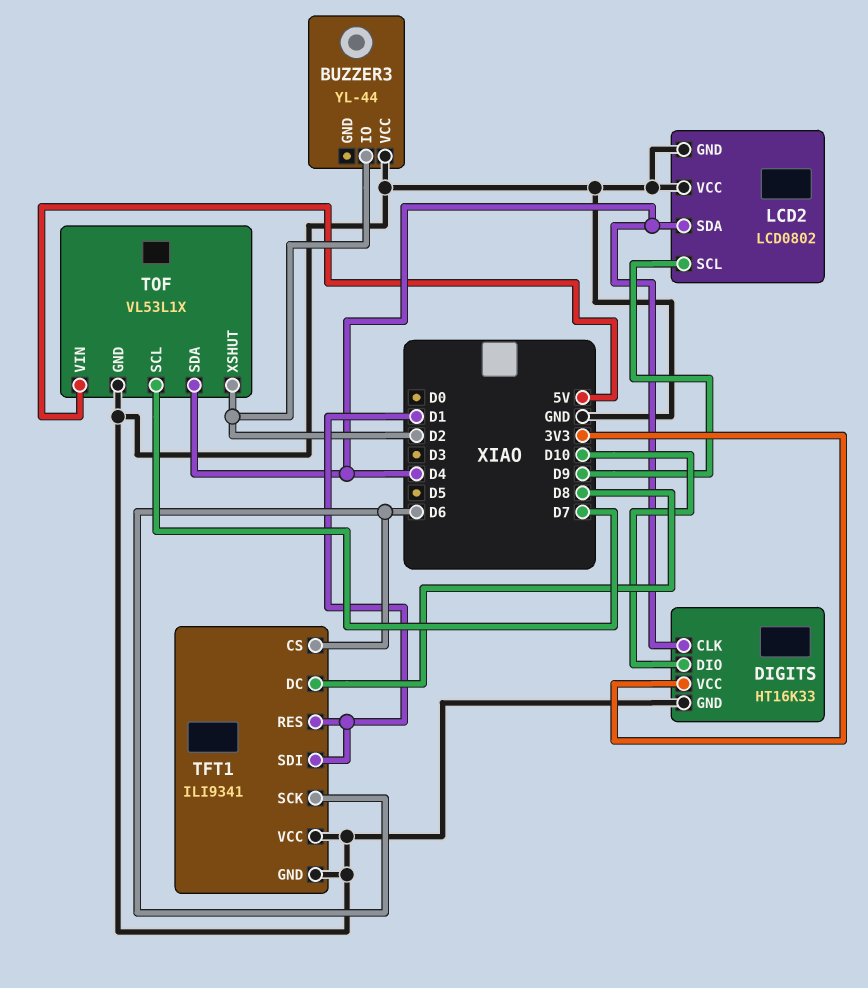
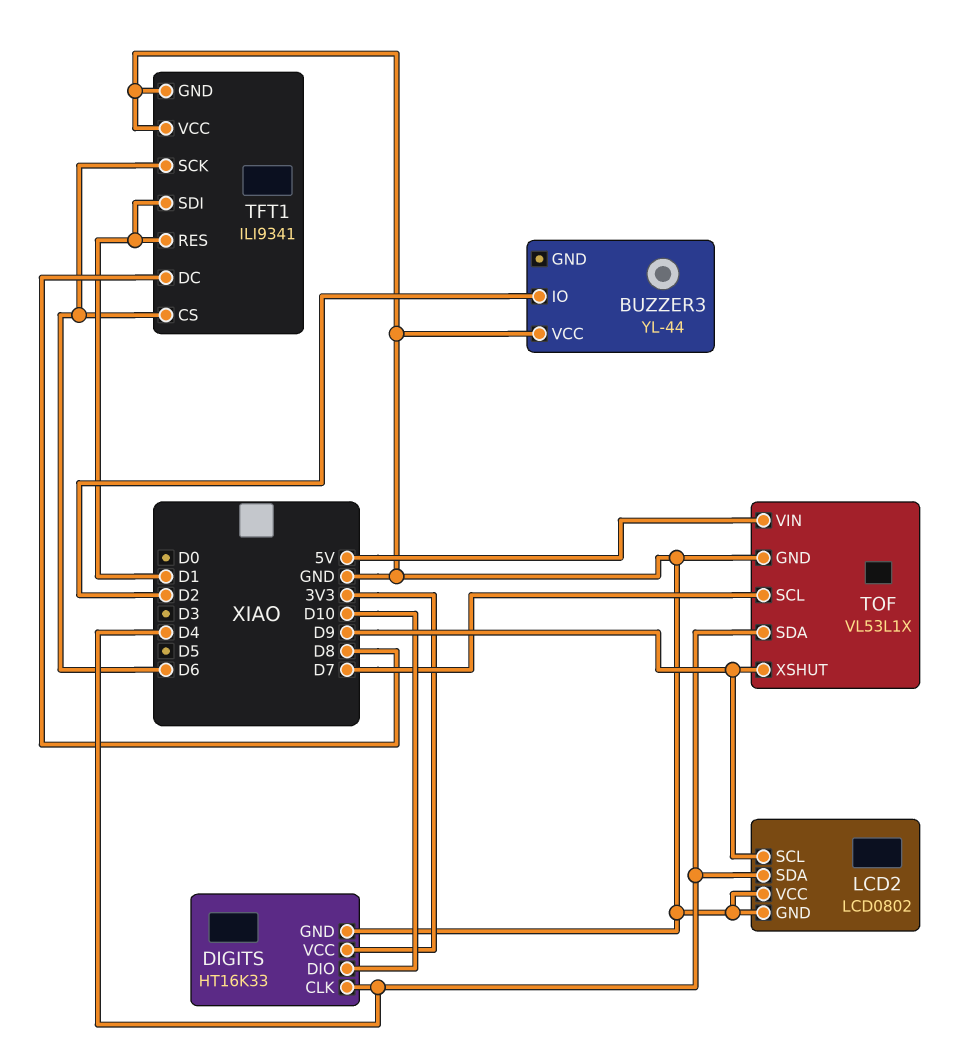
TOF pin XSHUT: D2 -> D9

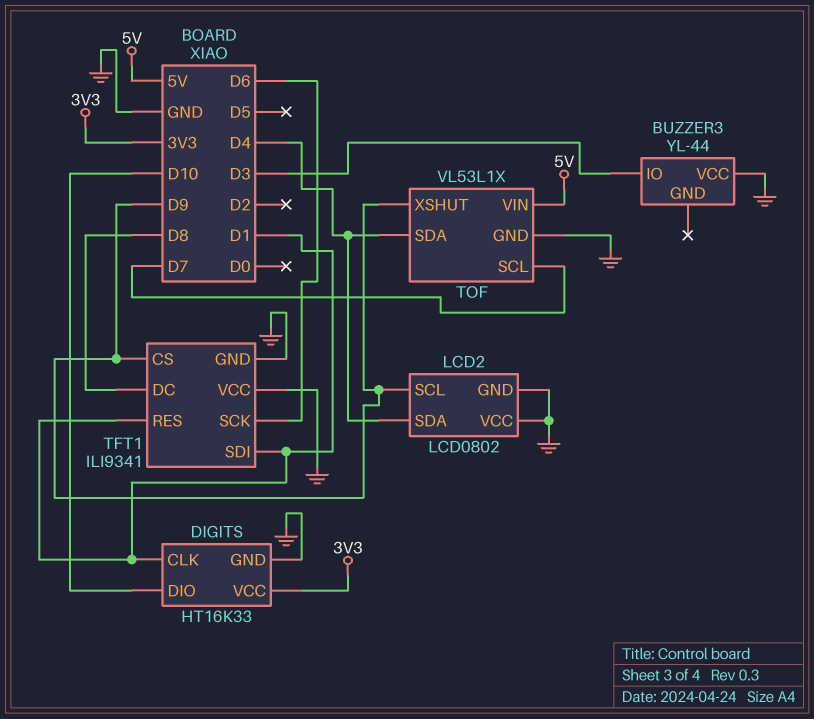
BUZZER3 pin IO: D2 -> D3
DIGITS pin CLK: D4 -> D1
TFT1 pin CS: D6 -> D9

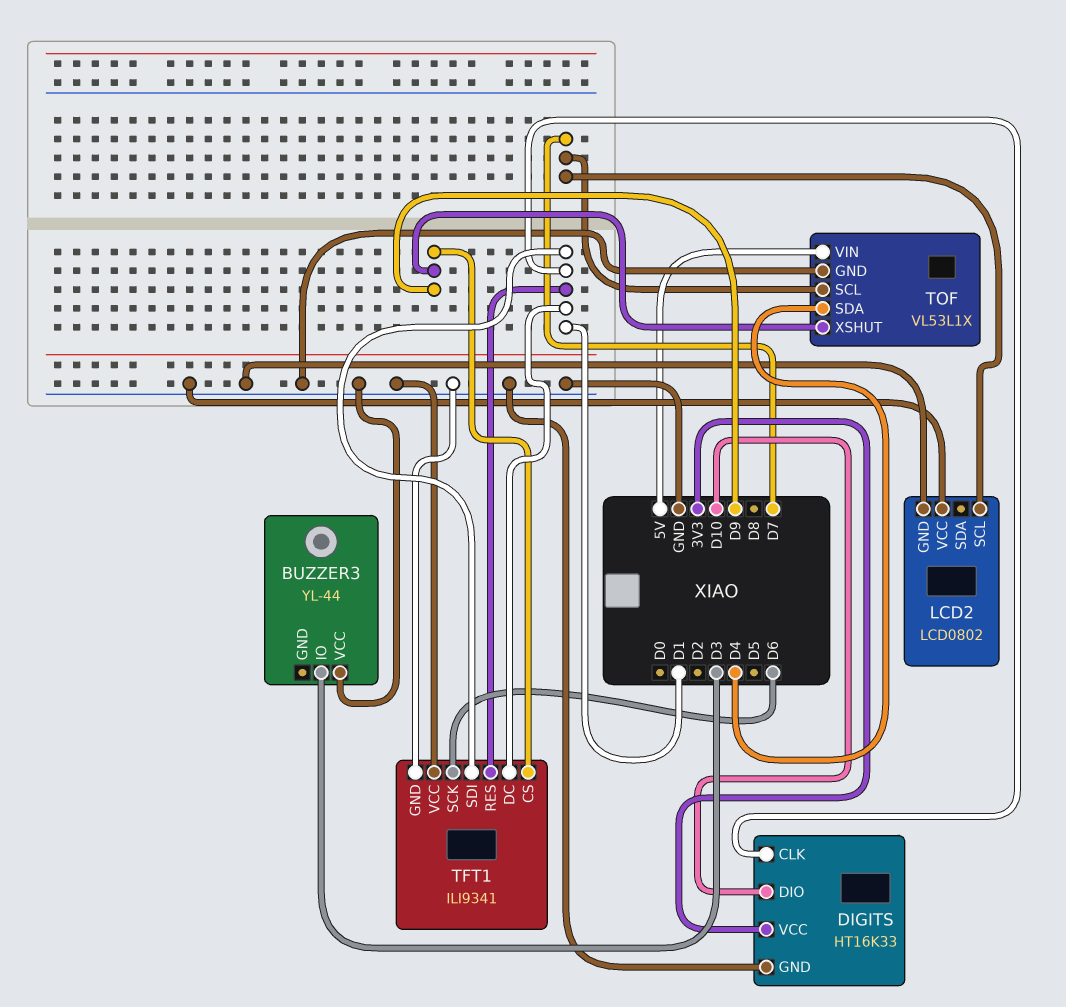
LCD2 pin SCL: D9 -> D7
LCD2 pin SDA: D4 -> none
TFT1 pin DC: D8 -> D1

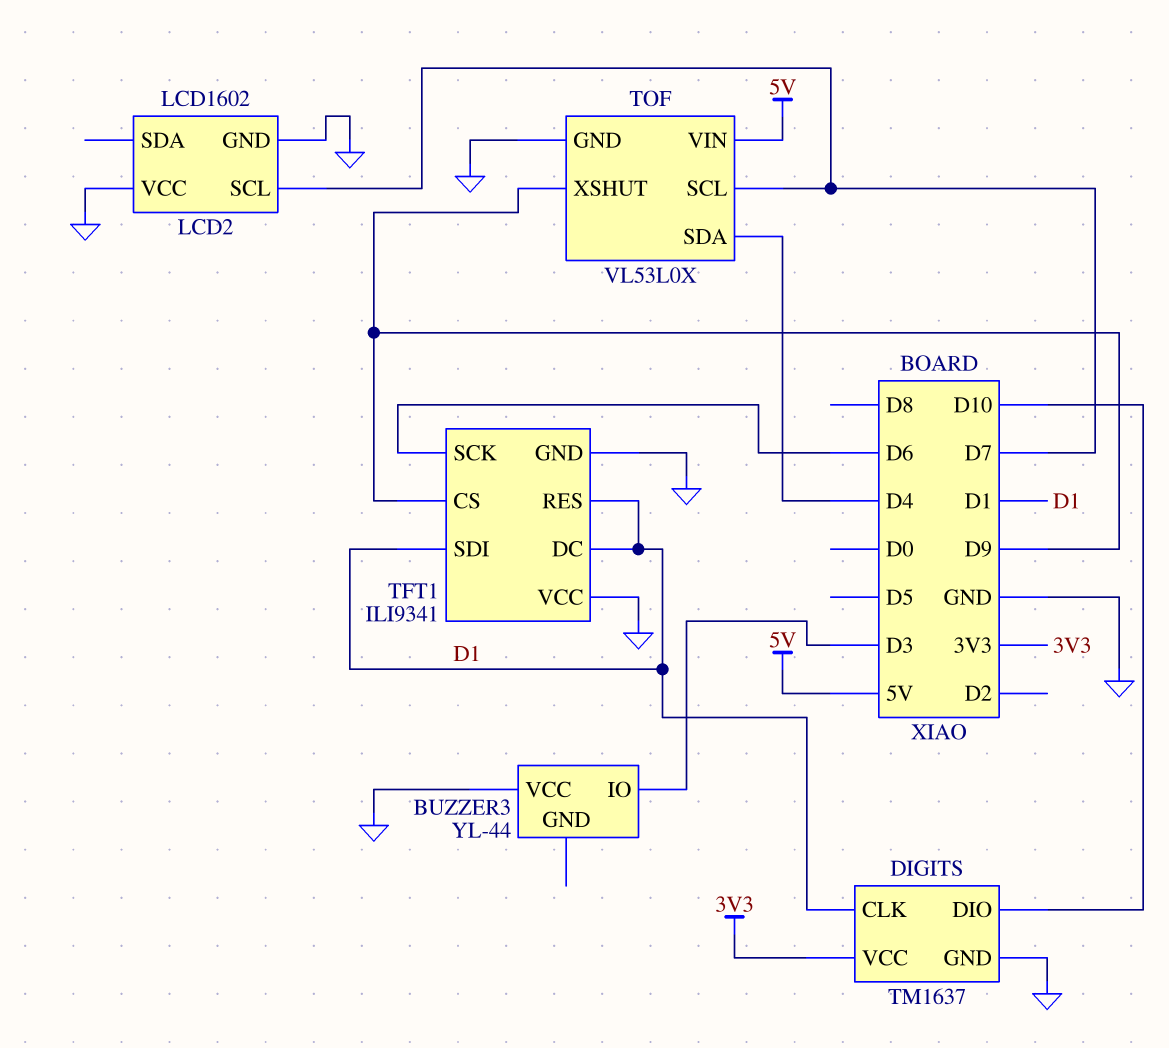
DIGITS: HT16K33 -> TM1637
LCD2: LCD0802 -> LCD1602
TOF: VL53L1X -> VL53L0X

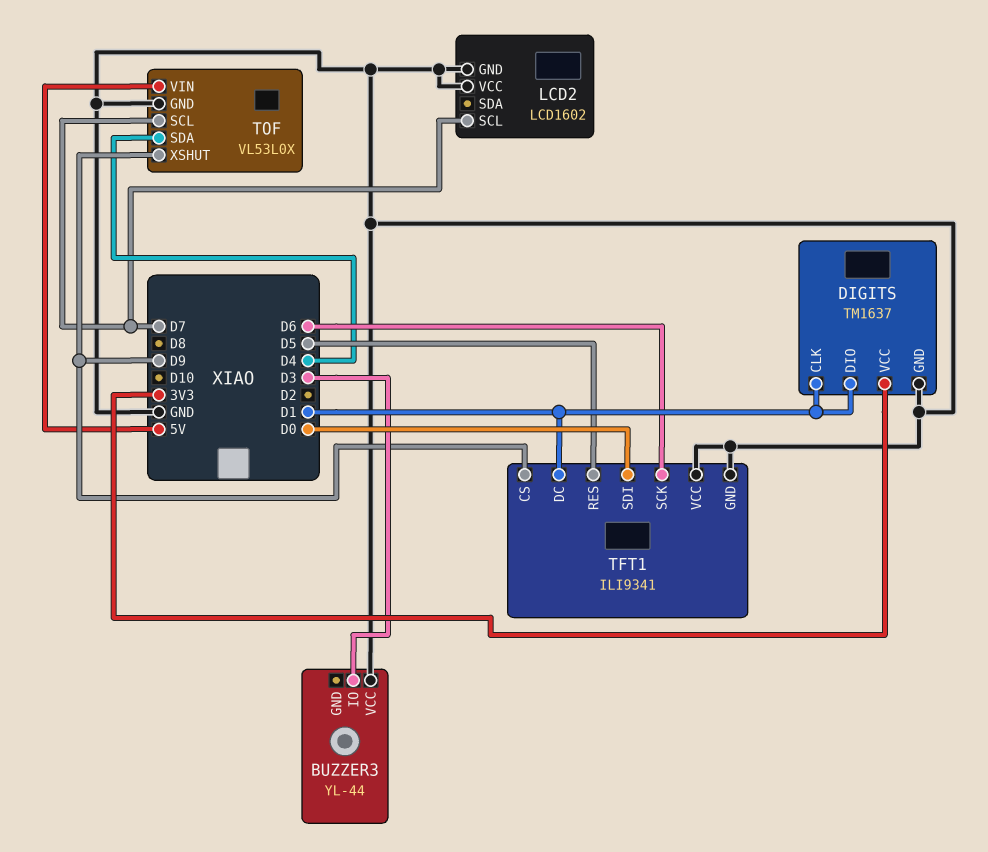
DIGITS pin DIO: D10 -> D1
TFT1 pin RES: D1 -> D5
TFT1 pin SDI: D1 -> D0

